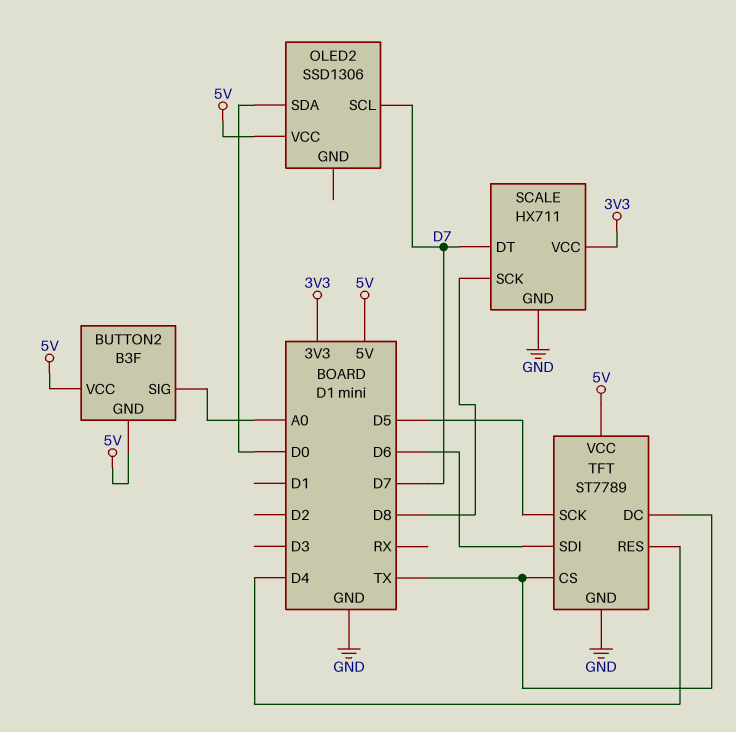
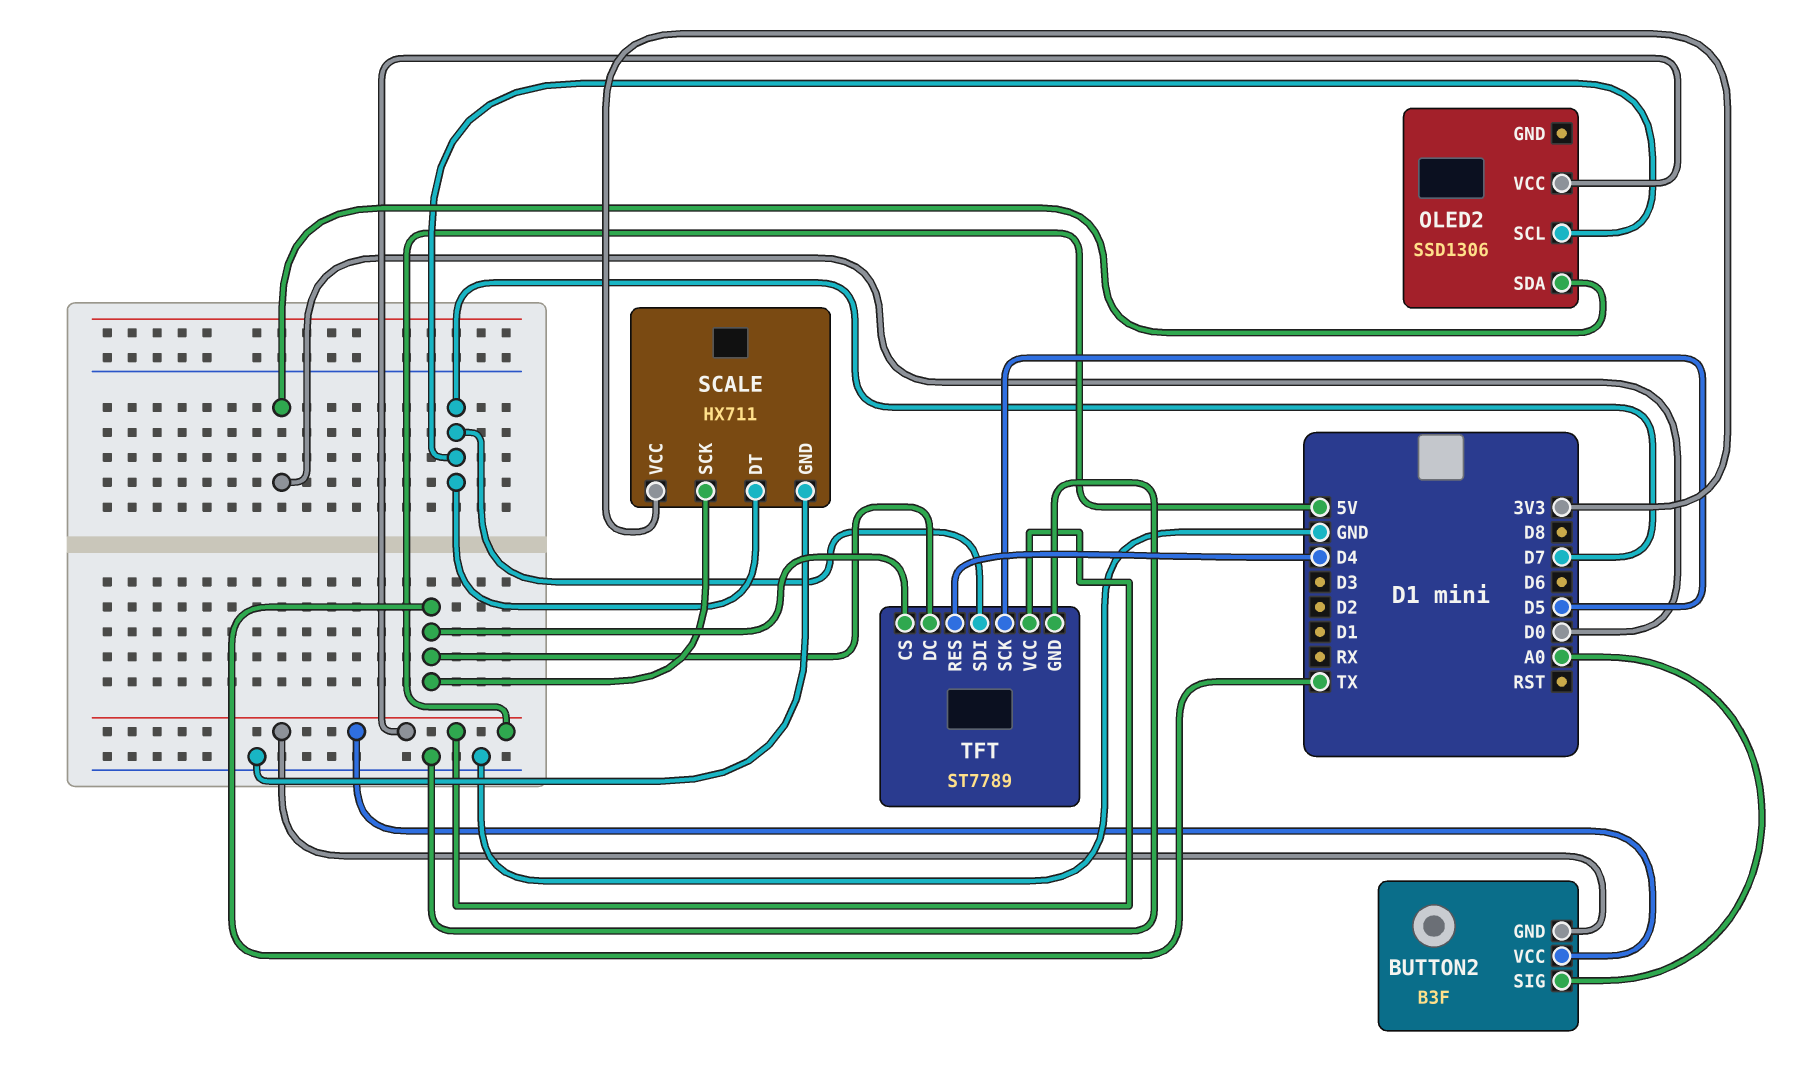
SCALE pin SCK: D8 -> TX
TFT pin SDI: D6 -> D7

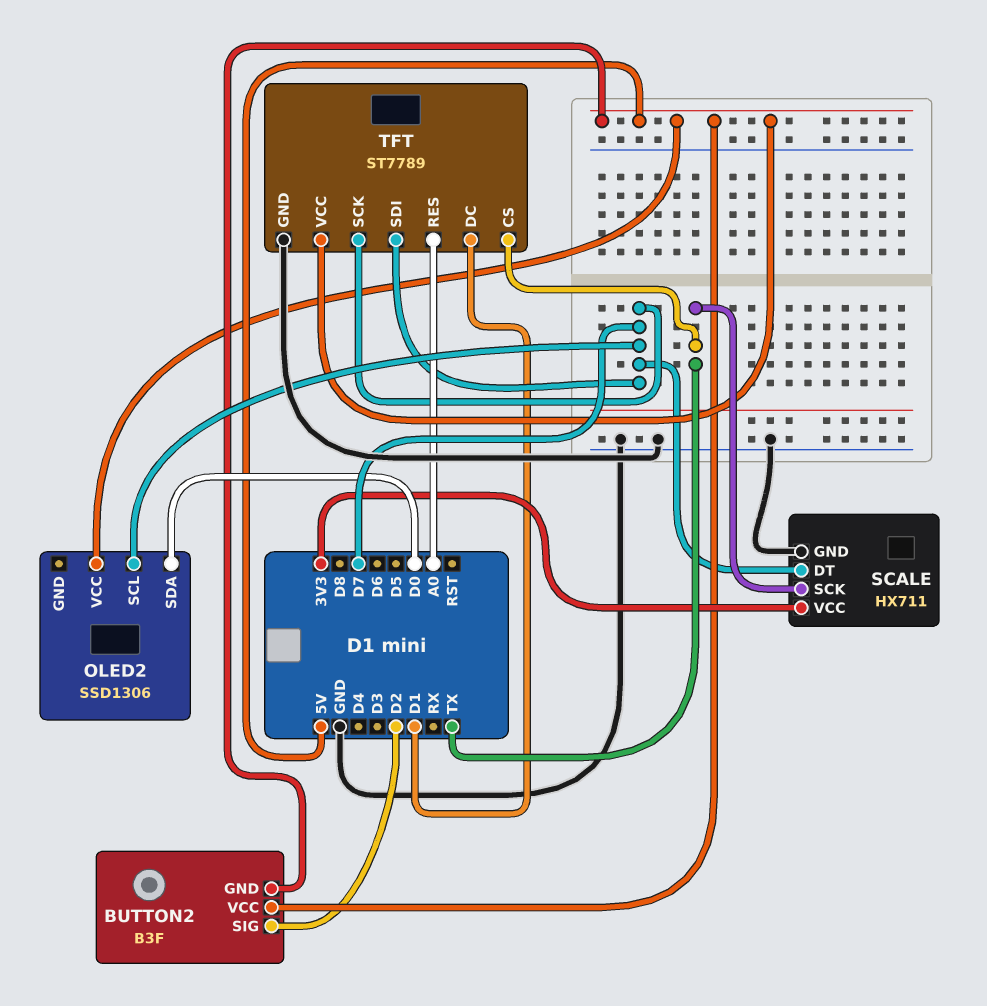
BUTTON2 pin SIG: A0 -> D2
TFT pin DC: TX -> D1
TFT pin RES: D4 -> A0
TFT pin SCK: D5 -> D7

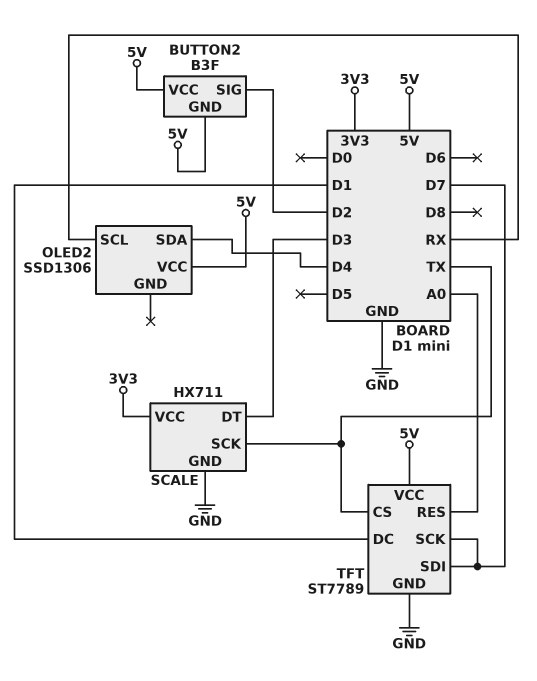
OLED2 pin SCL: D7 -> RX
OLED2 pin SDA: D0 -> D4
SCALE pin DT: D7 -> D3

